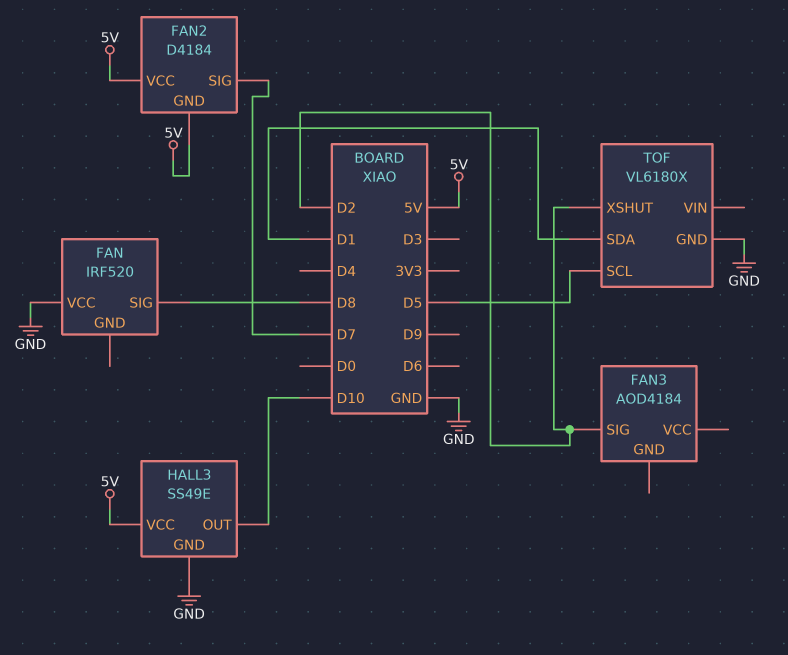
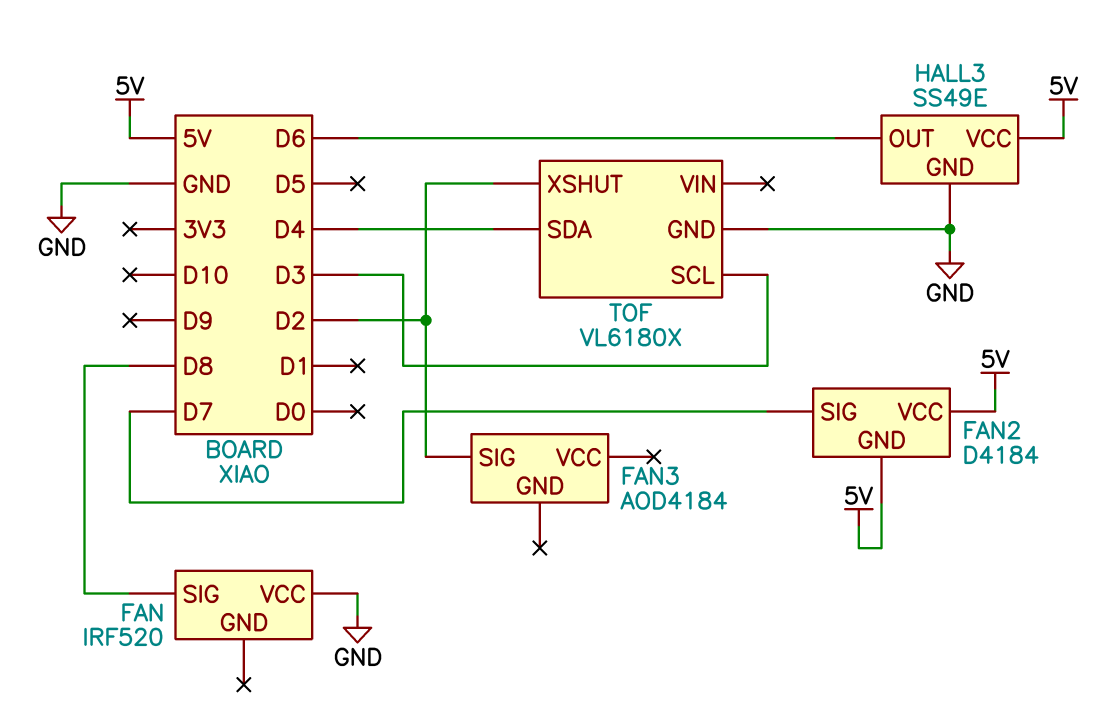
HALL3 pin OUT: D10 -> D6
TOF pin SCL: D5 -> D3
TOF pin SDA: D1 -> D4

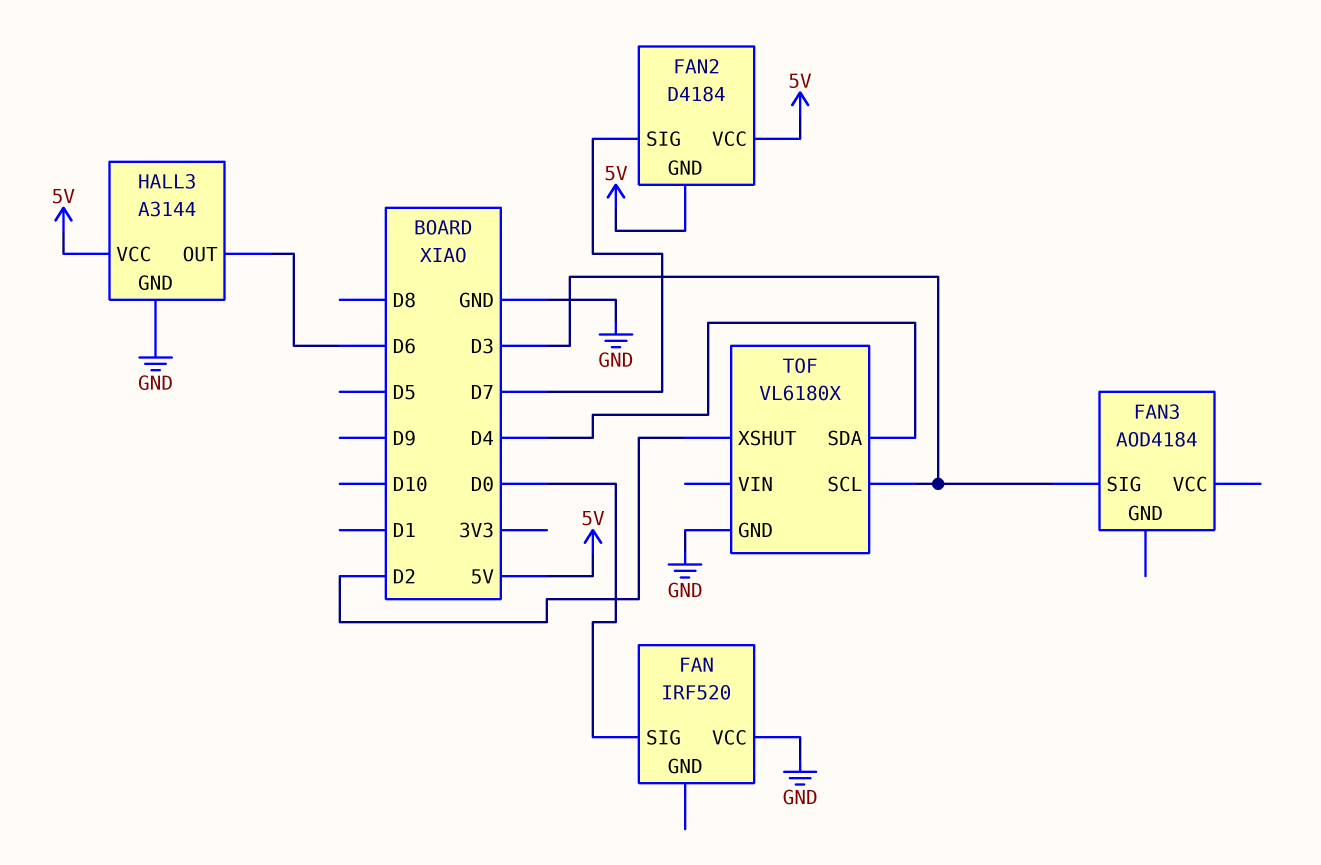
FAN pin SIG: D8 -> D0
FAN3 pin SIG: D2 -> D3
HALL3: SS49E -> A3144

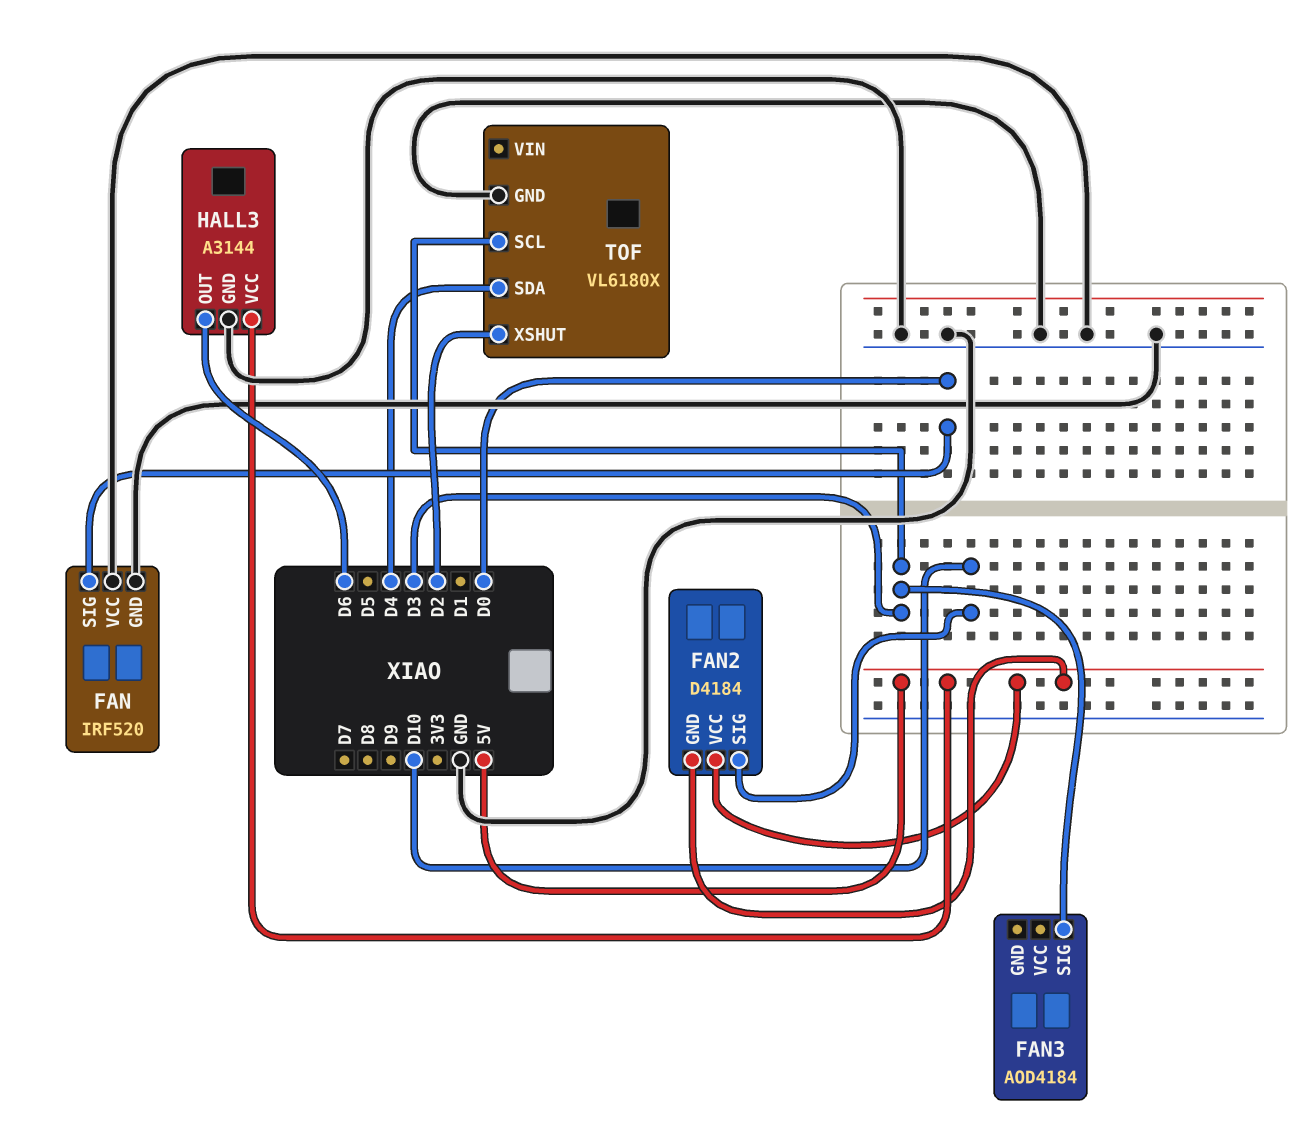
FAN pin GND: none -> GND
FAN2 pin SIG: D7 -> D10

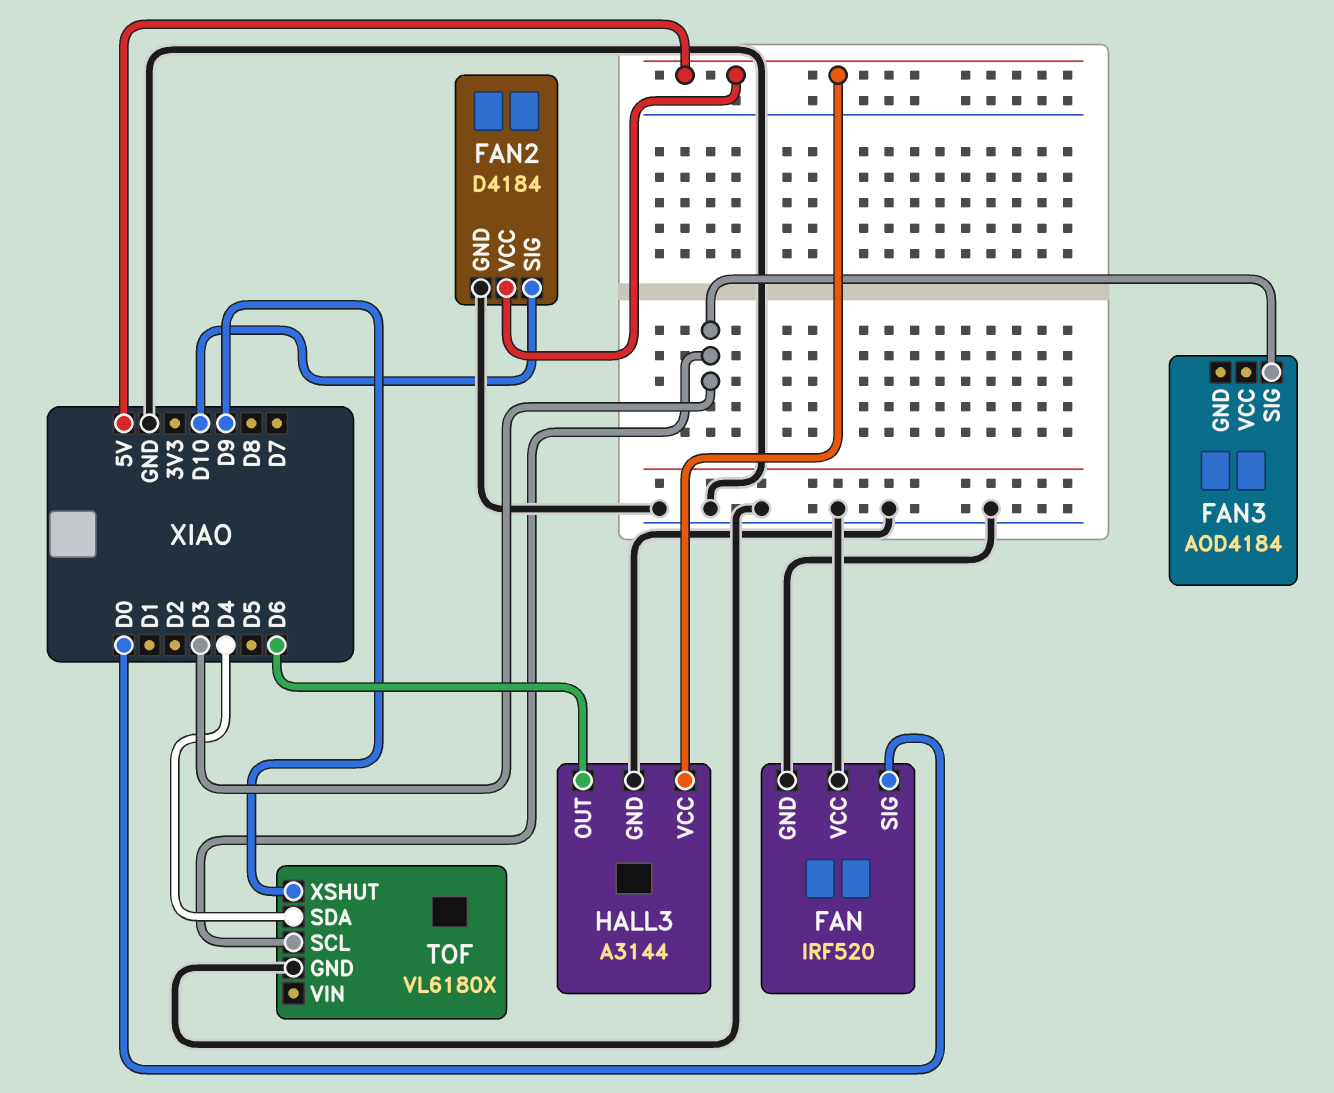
FAN2 pin GND: 5V -> GND
TOF pin XSHUT: D2 -> D9

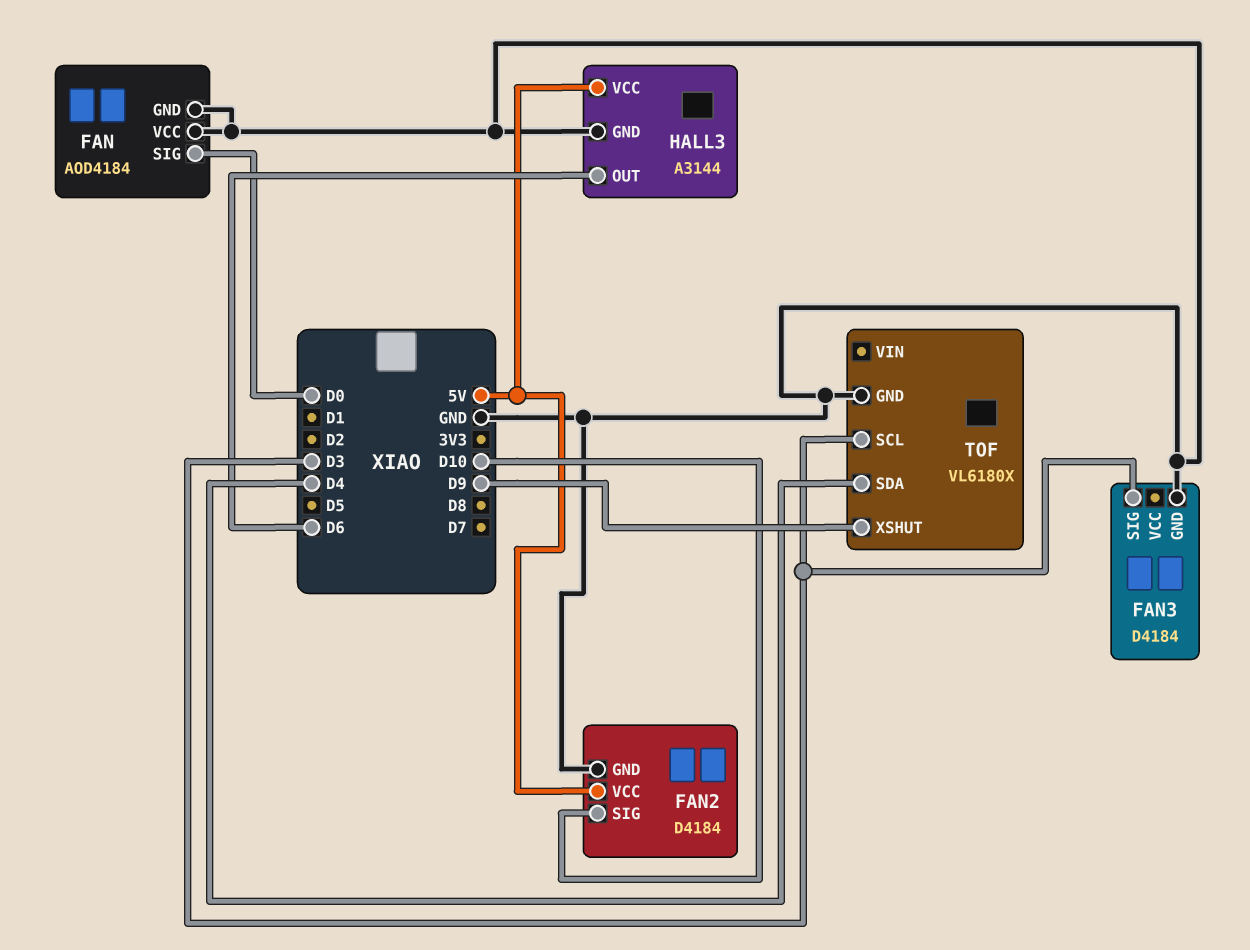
FAN: IRF520 -> AOD4184
FAN3: AOD4184 -> D4184
FAN3 pin GND: none -> GND

